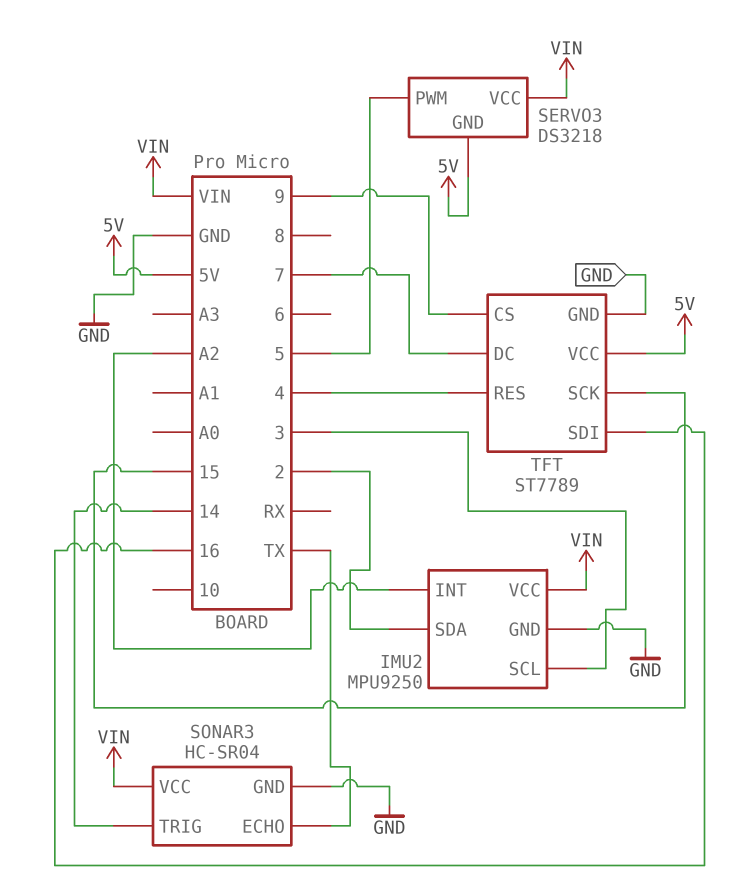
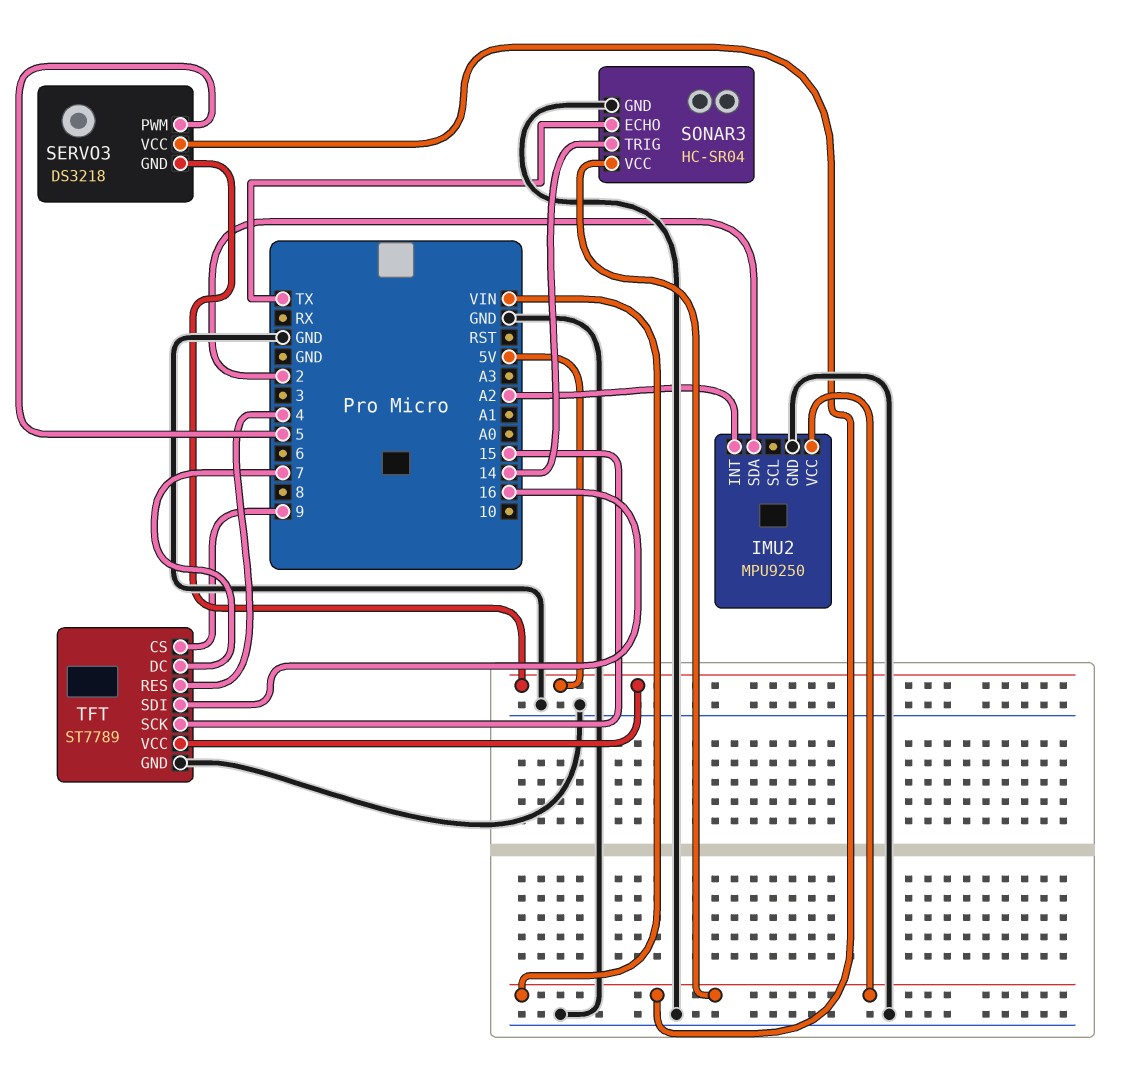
IMU2 pin SCL: 3 -> none

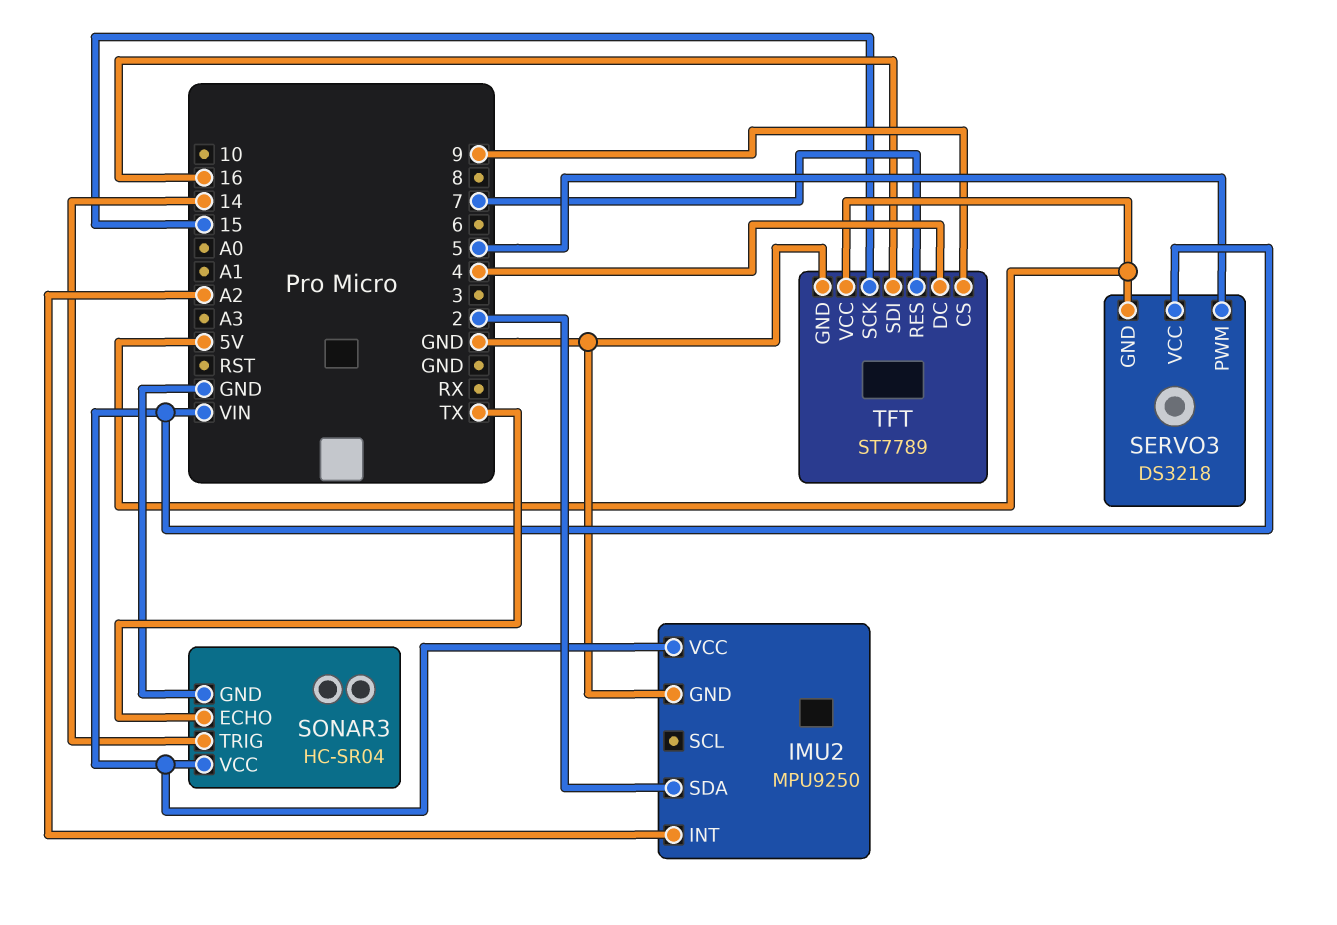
TFT pin DC: 7 -> 4
TFT pin RES: 4 -> 7

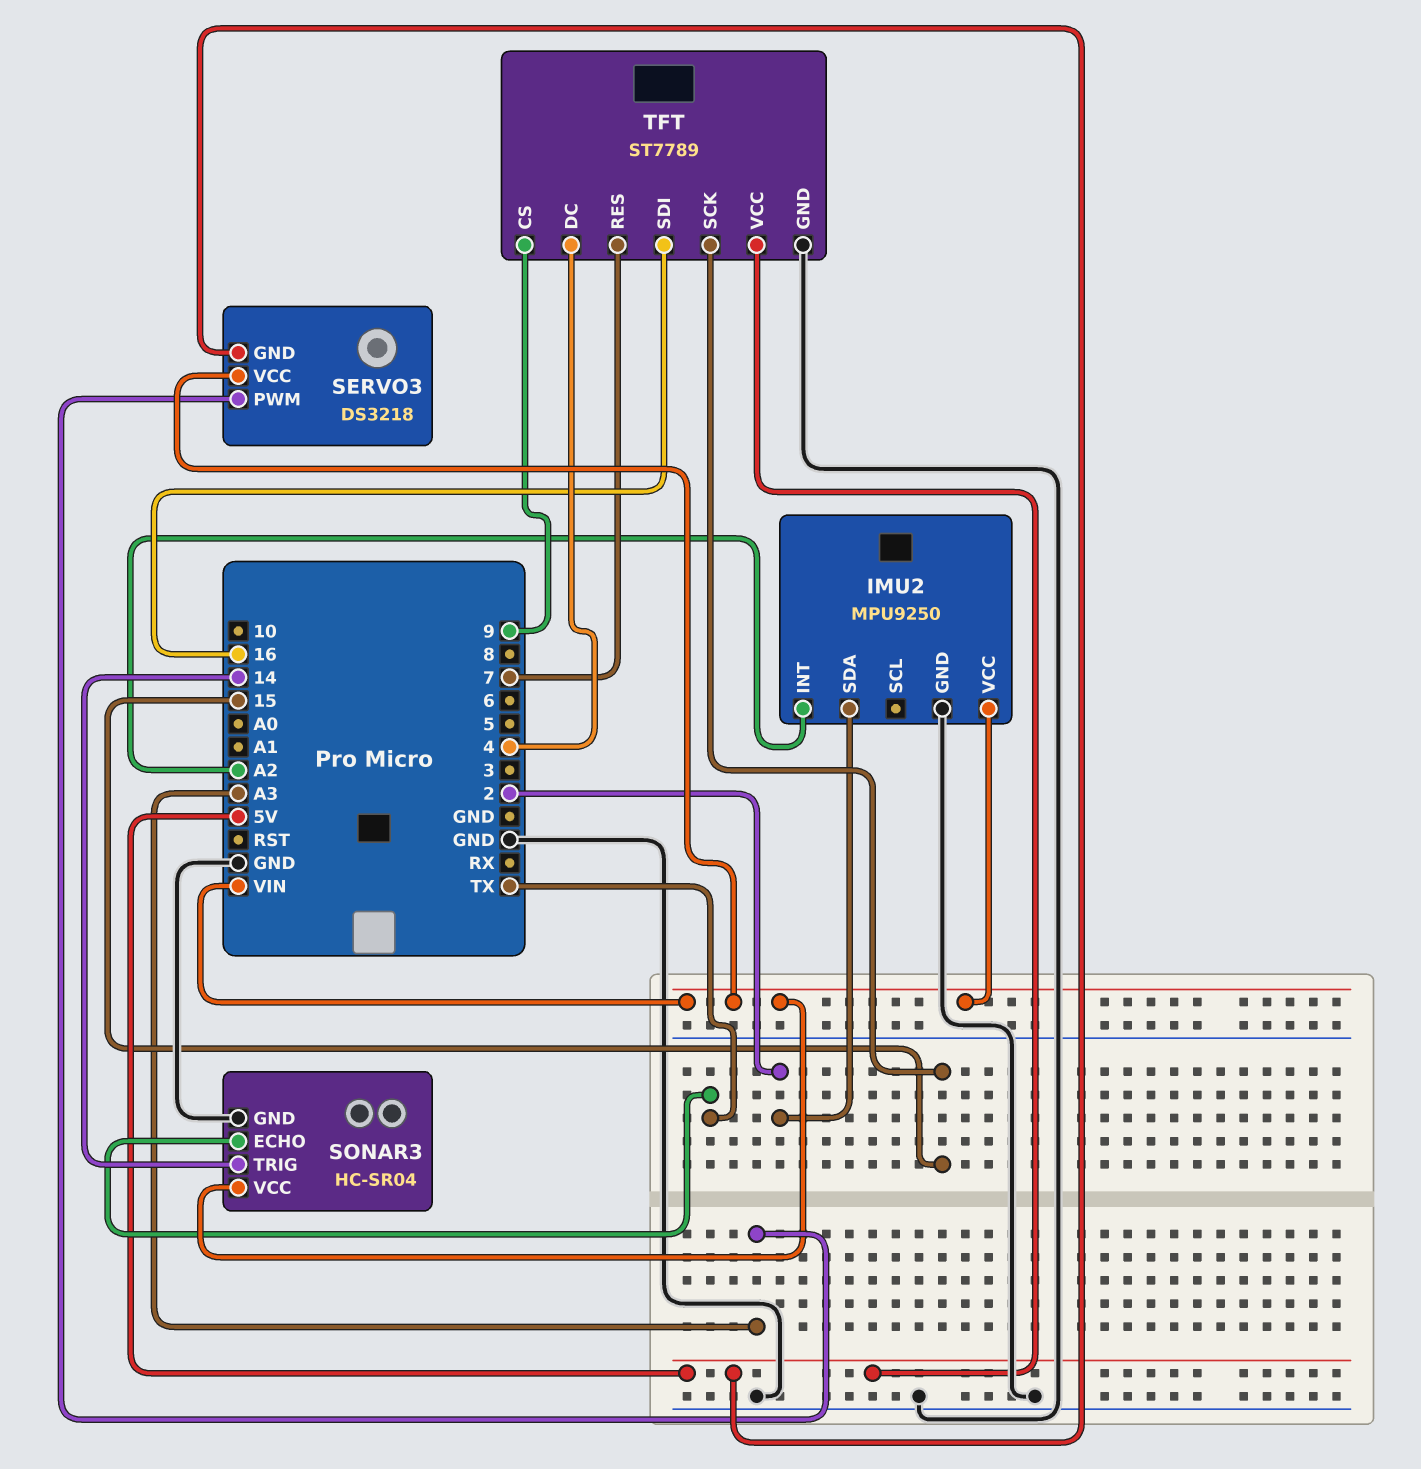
SERVO3 pin PWM: 5 -> A3

